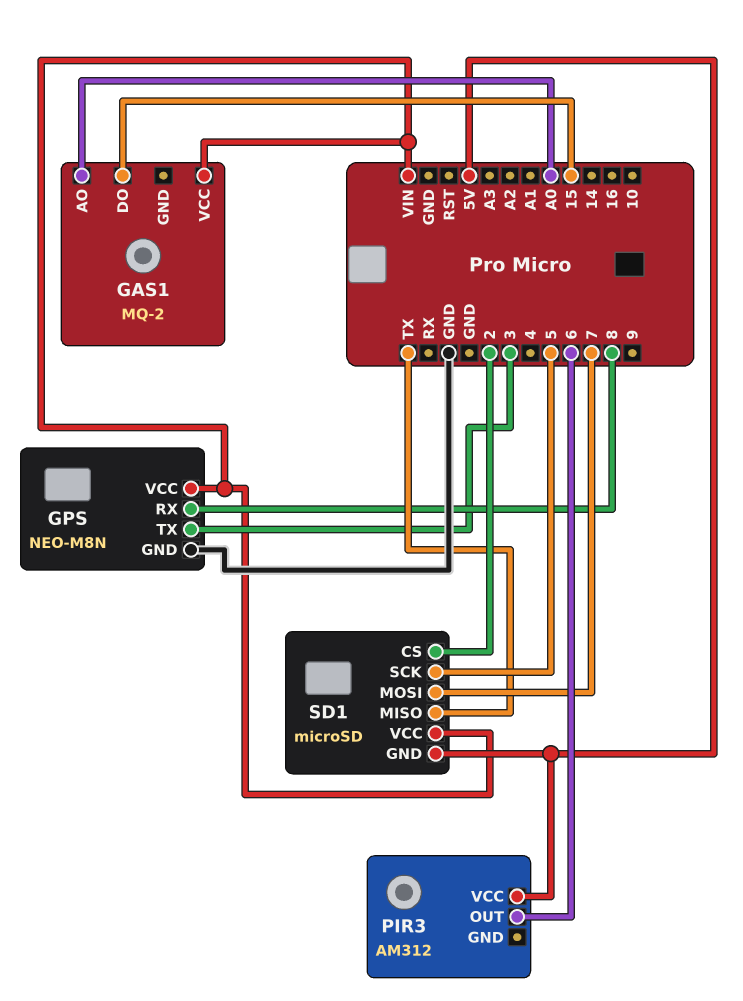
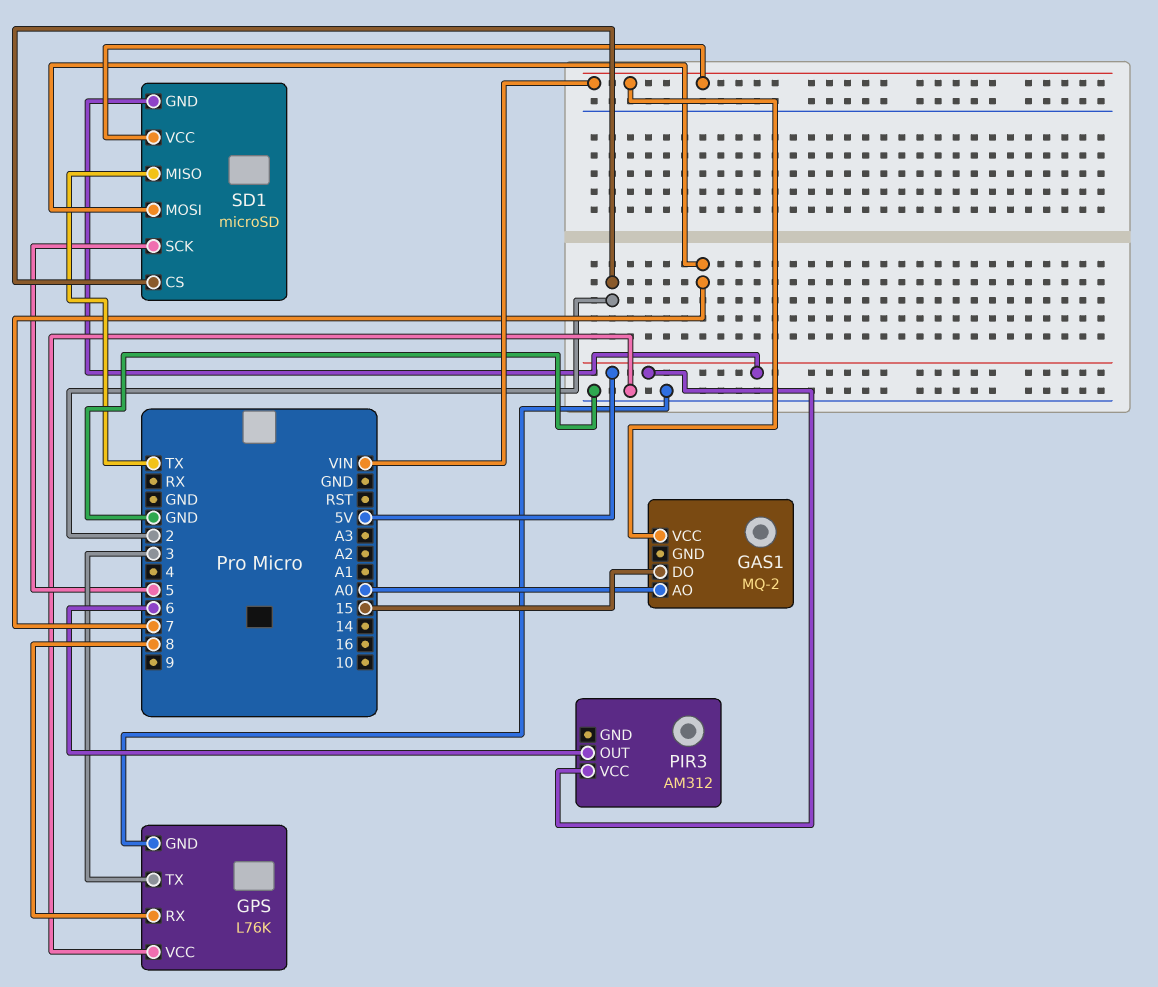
GPS: NEO-M8N -> L76K
GPS pin VCC: VIN -> GND

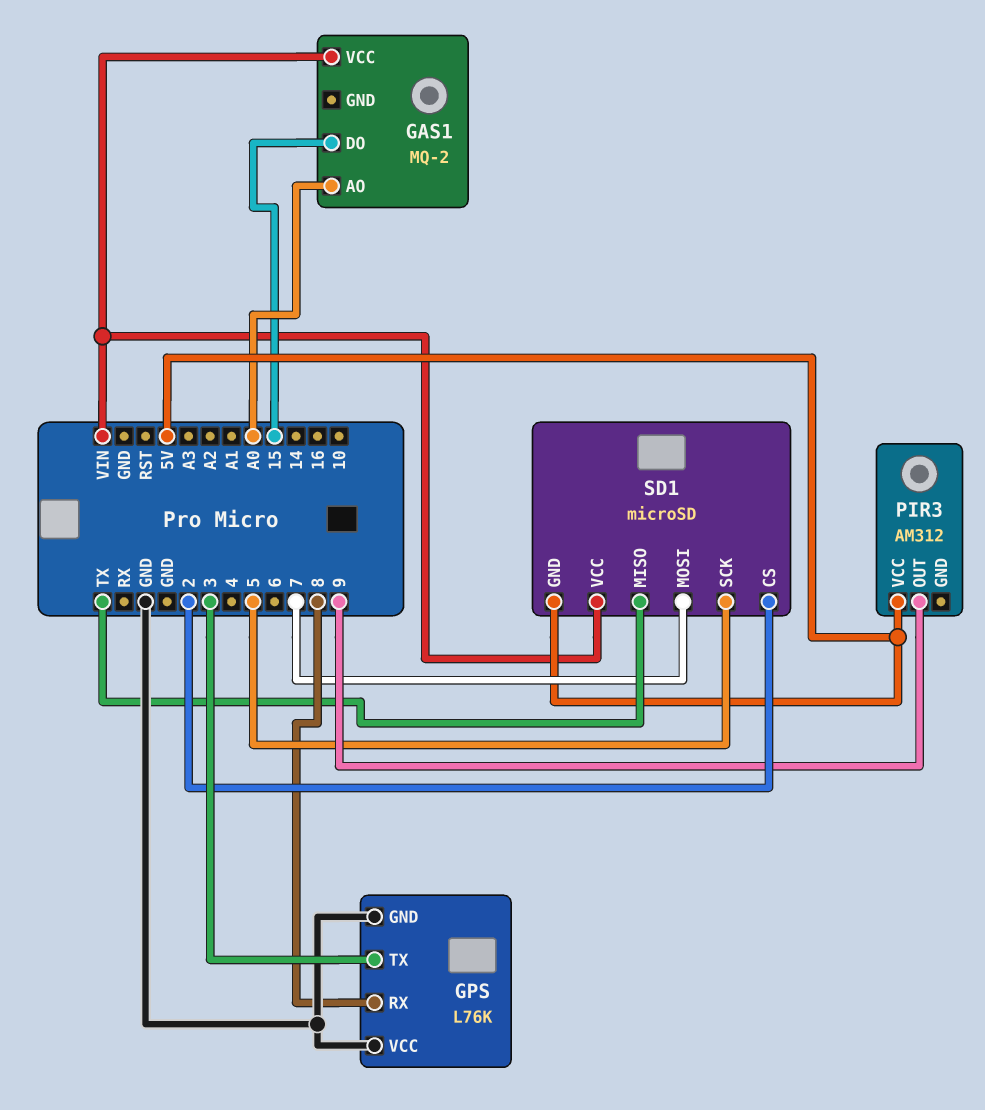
PIR3 pin OUT: 6 -> 9

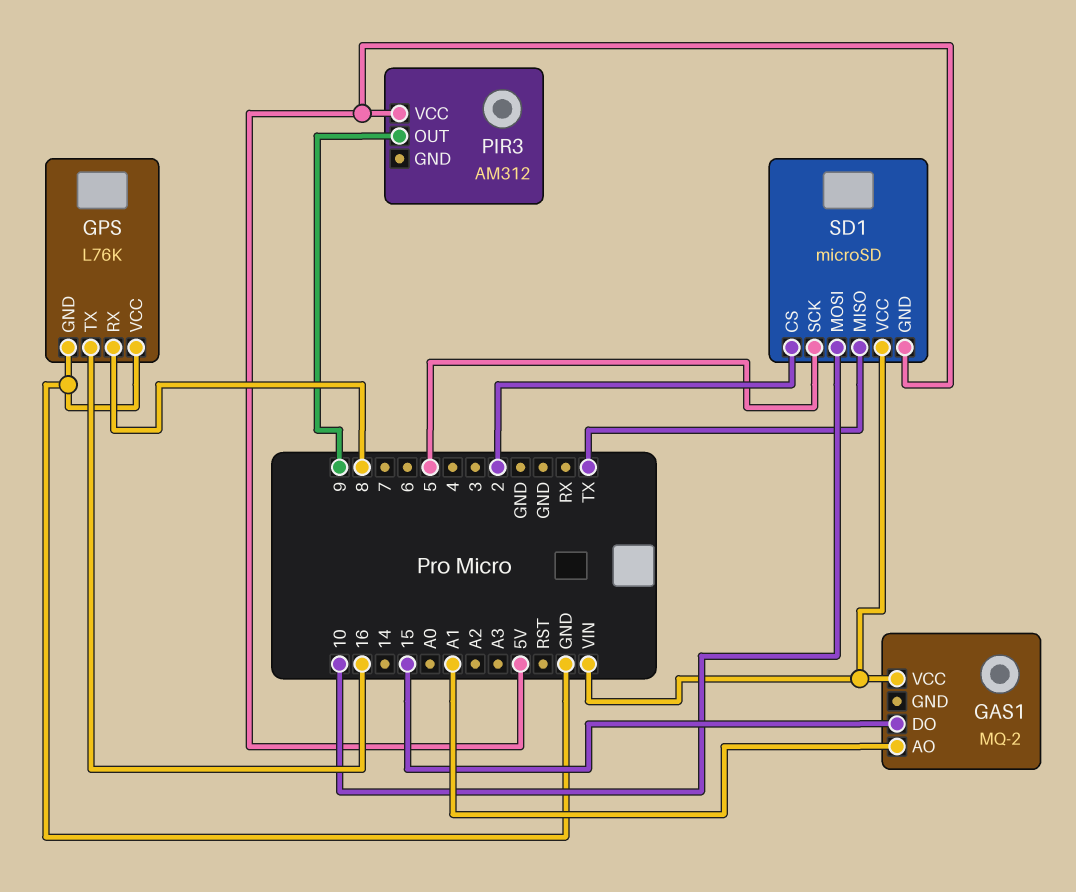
GAS1 pin AO: A0 -> A1
GPS pin TX: 3 -> 16
SD1 pin MOSI: 7 -> 10

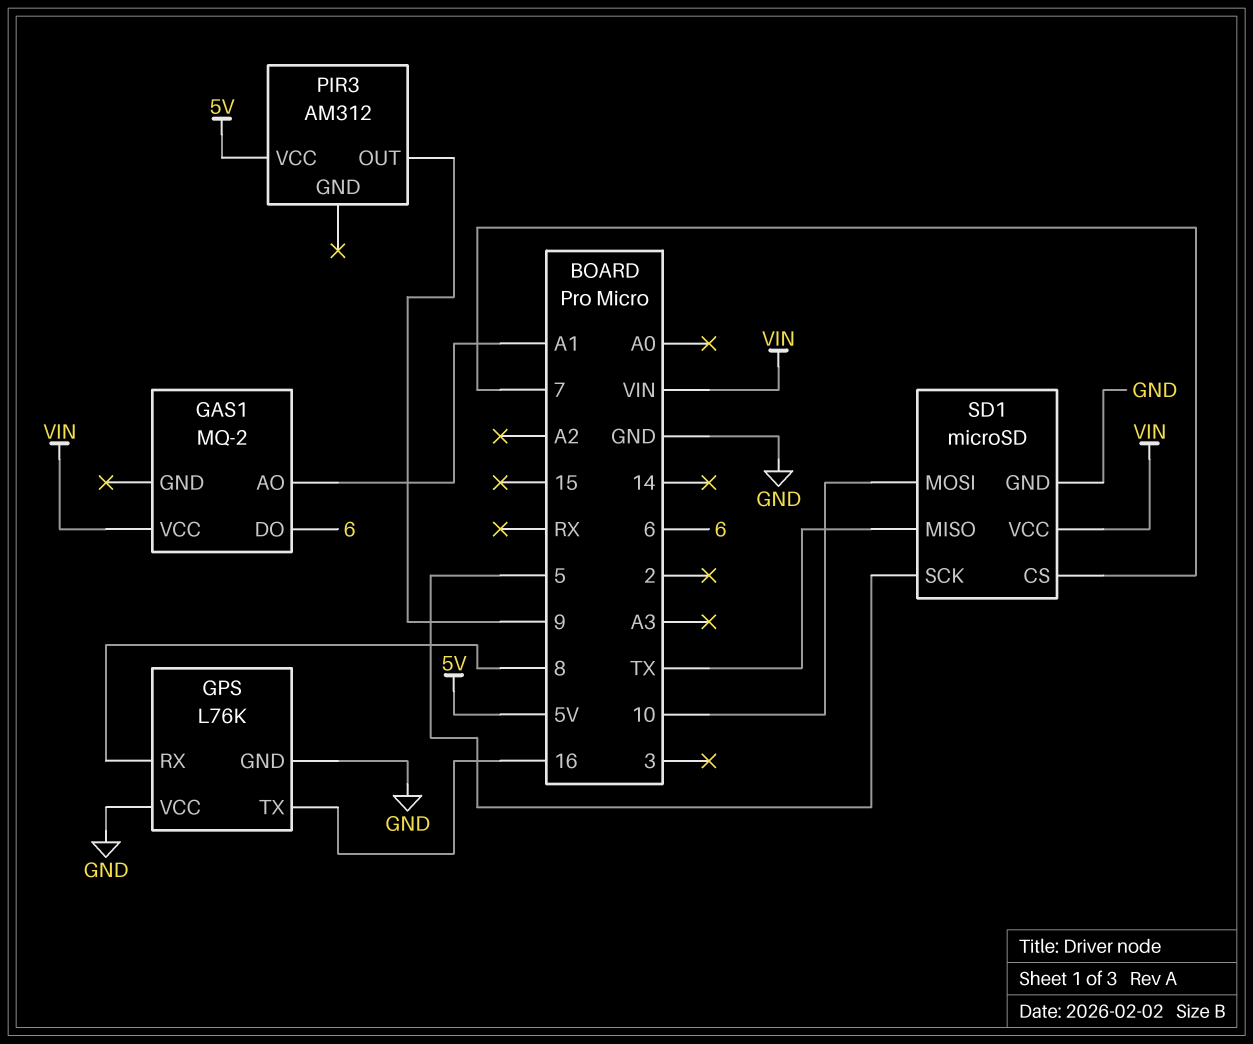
GAS1 pin DO: 15 -> 6
SD1 pin CS: 2 -> 7
SD1 pin GND: 5V -> GND

